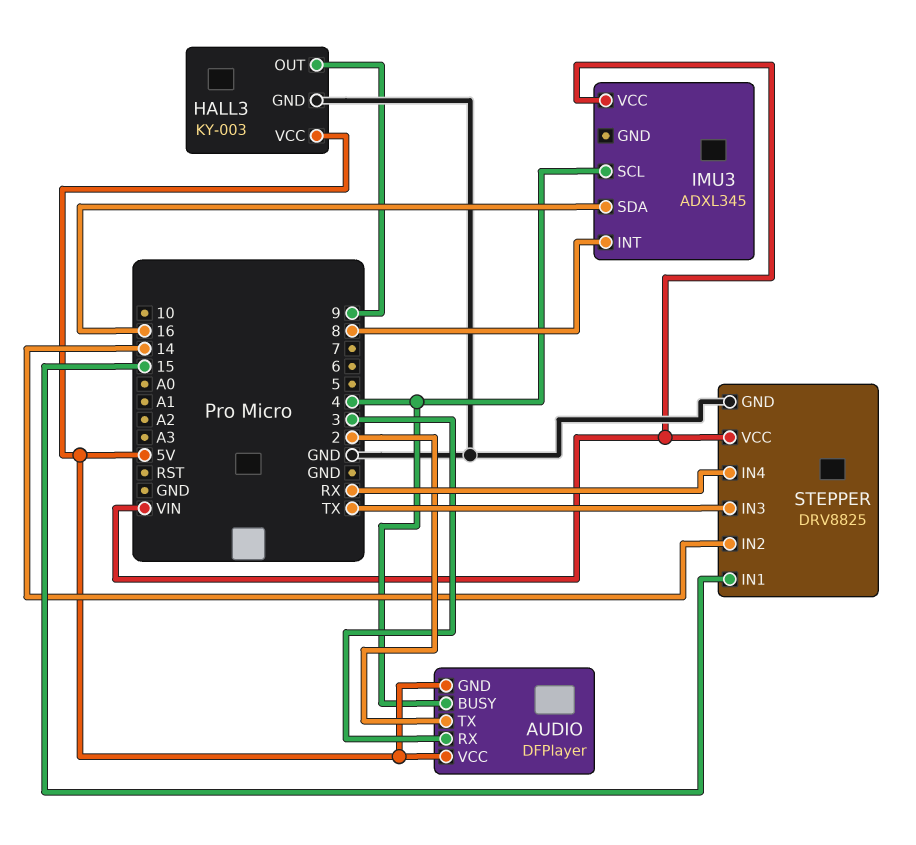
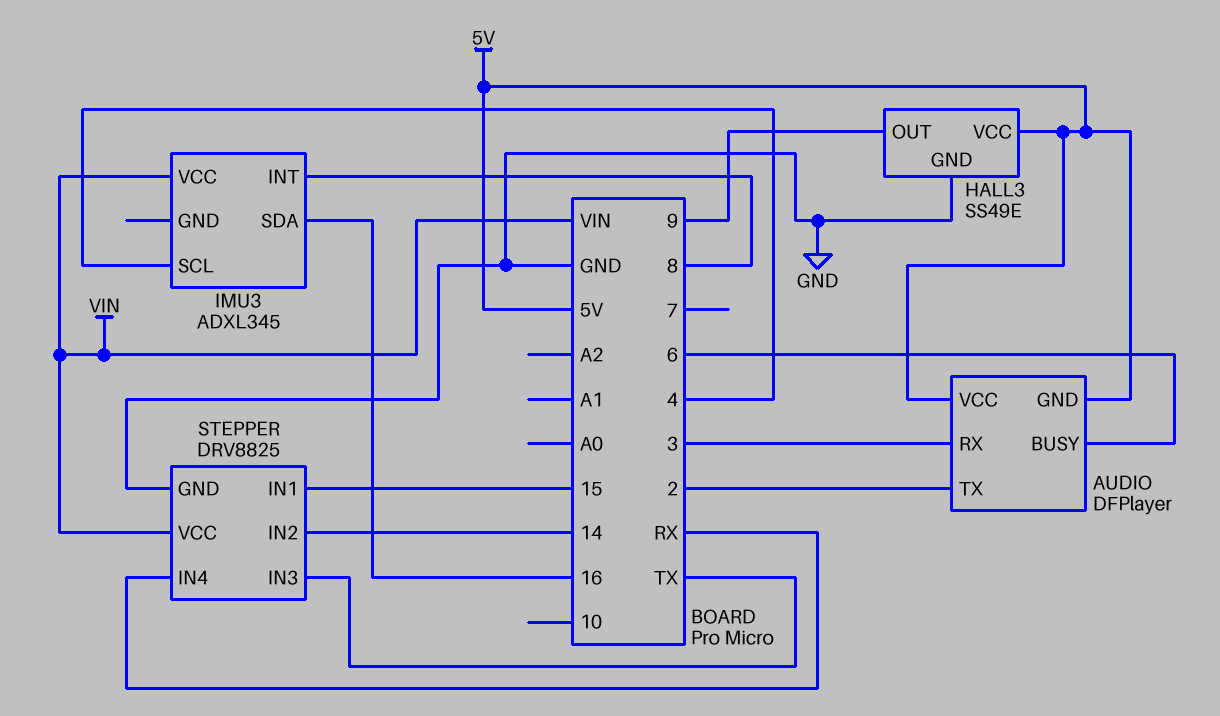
AUDIO pin BUSY: 4 -> 6
HALL3: KY-003 -> SS49E

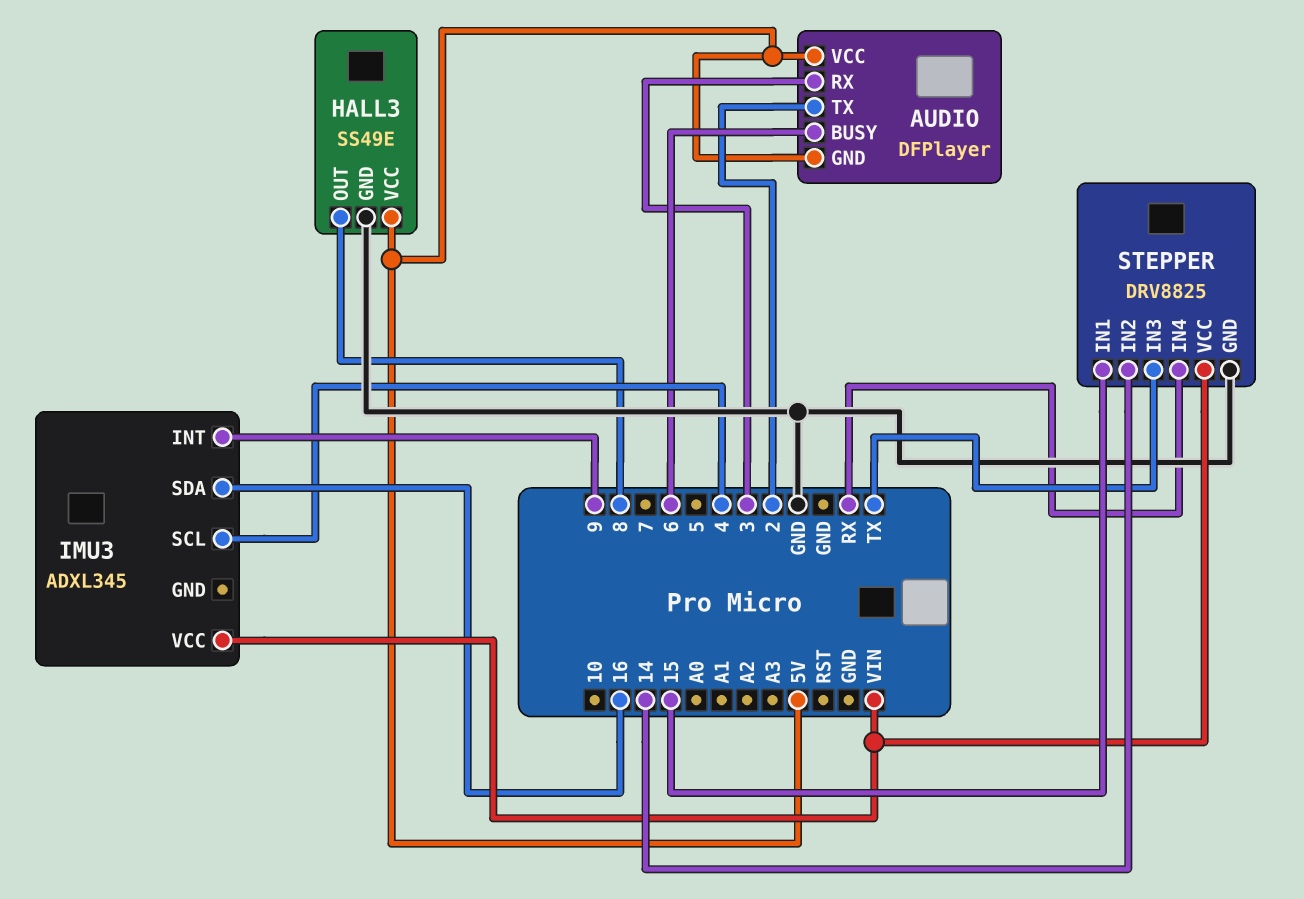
HALL3 pin OUT: 9 -> 8
IMU3 pin INT: 8 -> 9

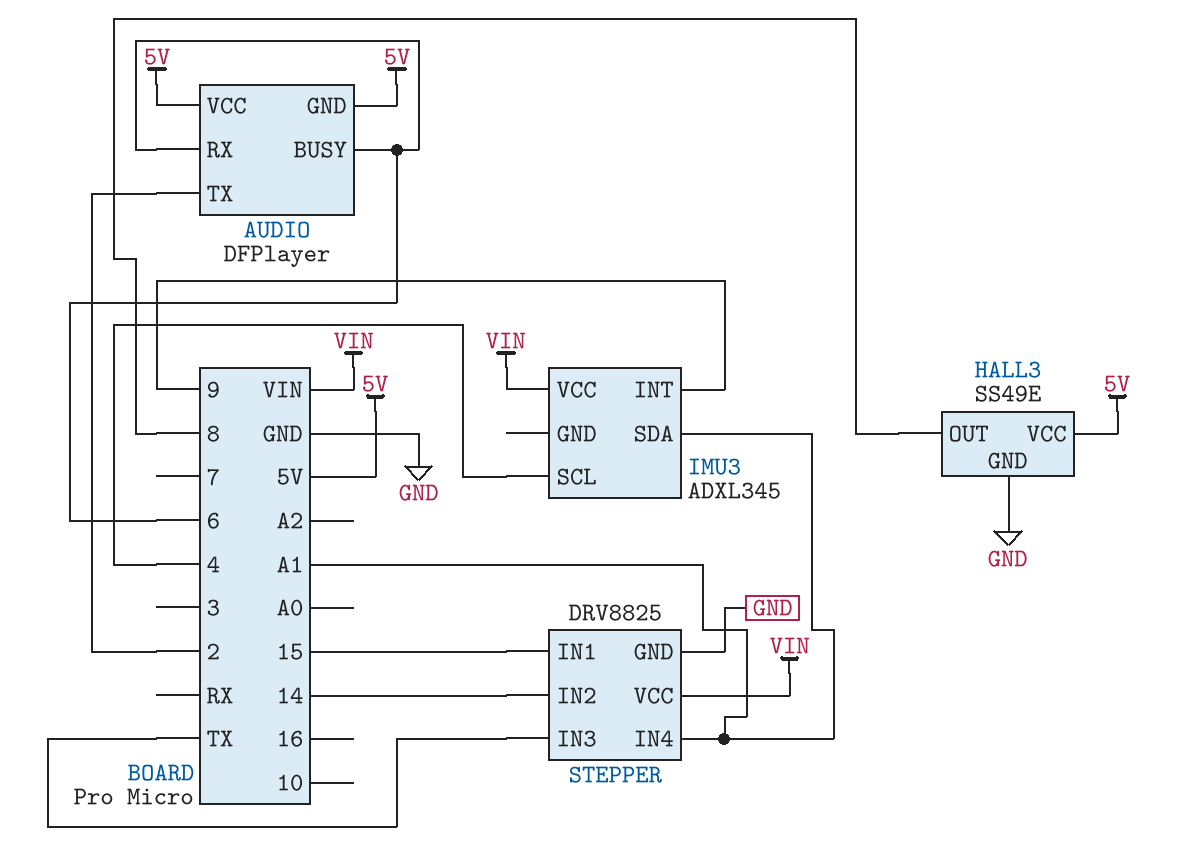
AUDIO pin RX: 3 -> 6
IMU3 pin SDA: 16 -> A1
STEPPER pin IN4: RX -> A1

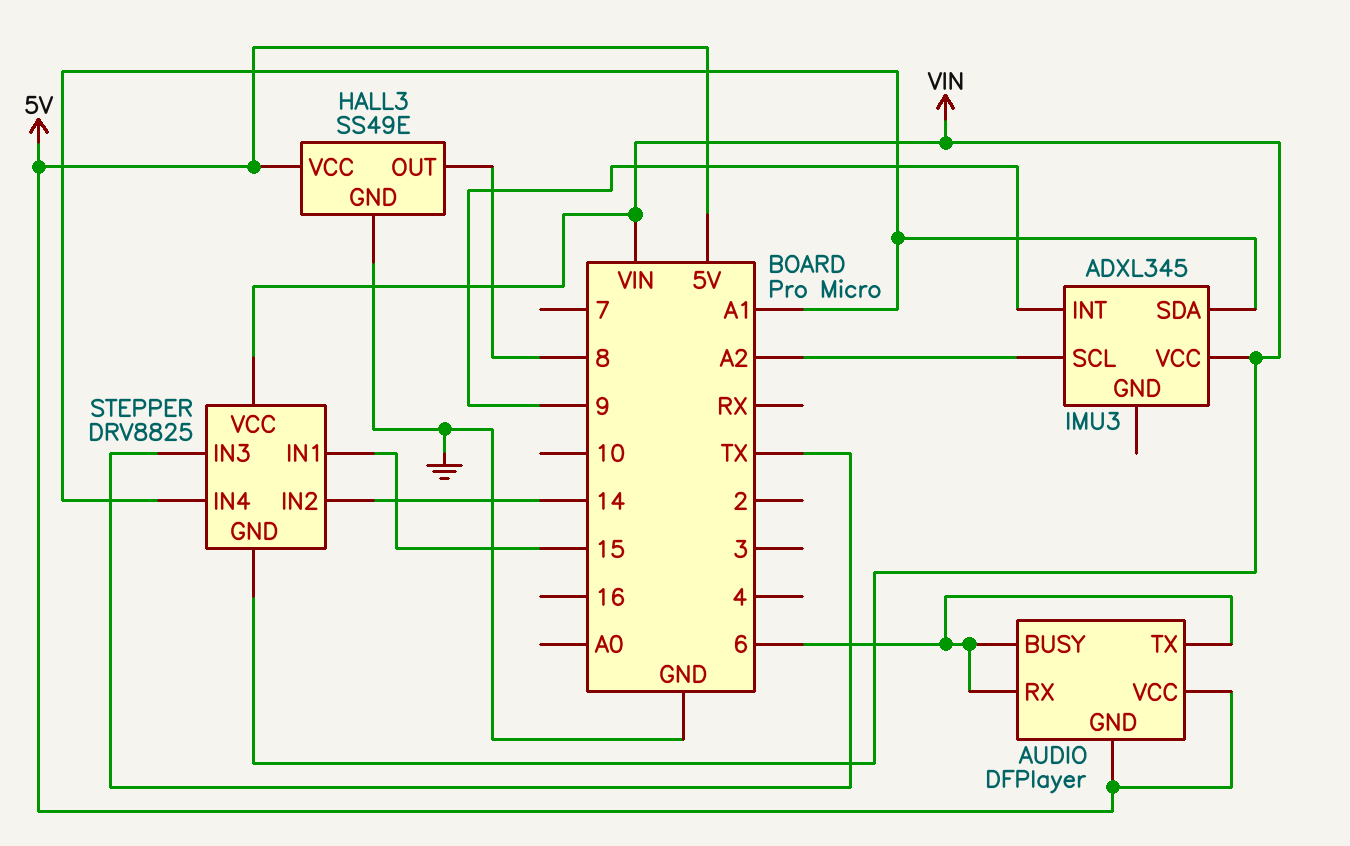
AUDIO pin TX: 2 -> 6
IMU3 pin SCL: 4 -> A2
STEPPER pin GND: GND -> VIN

